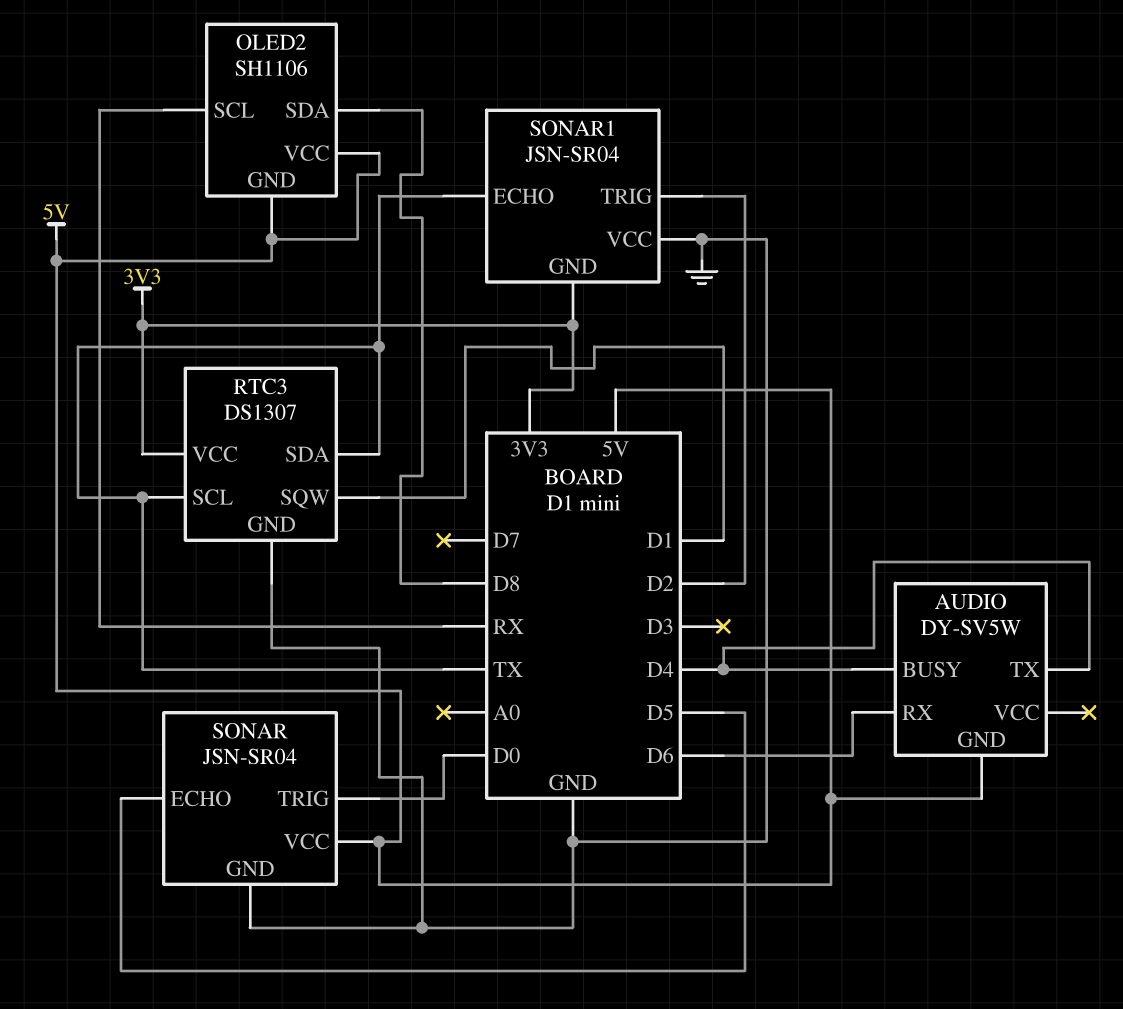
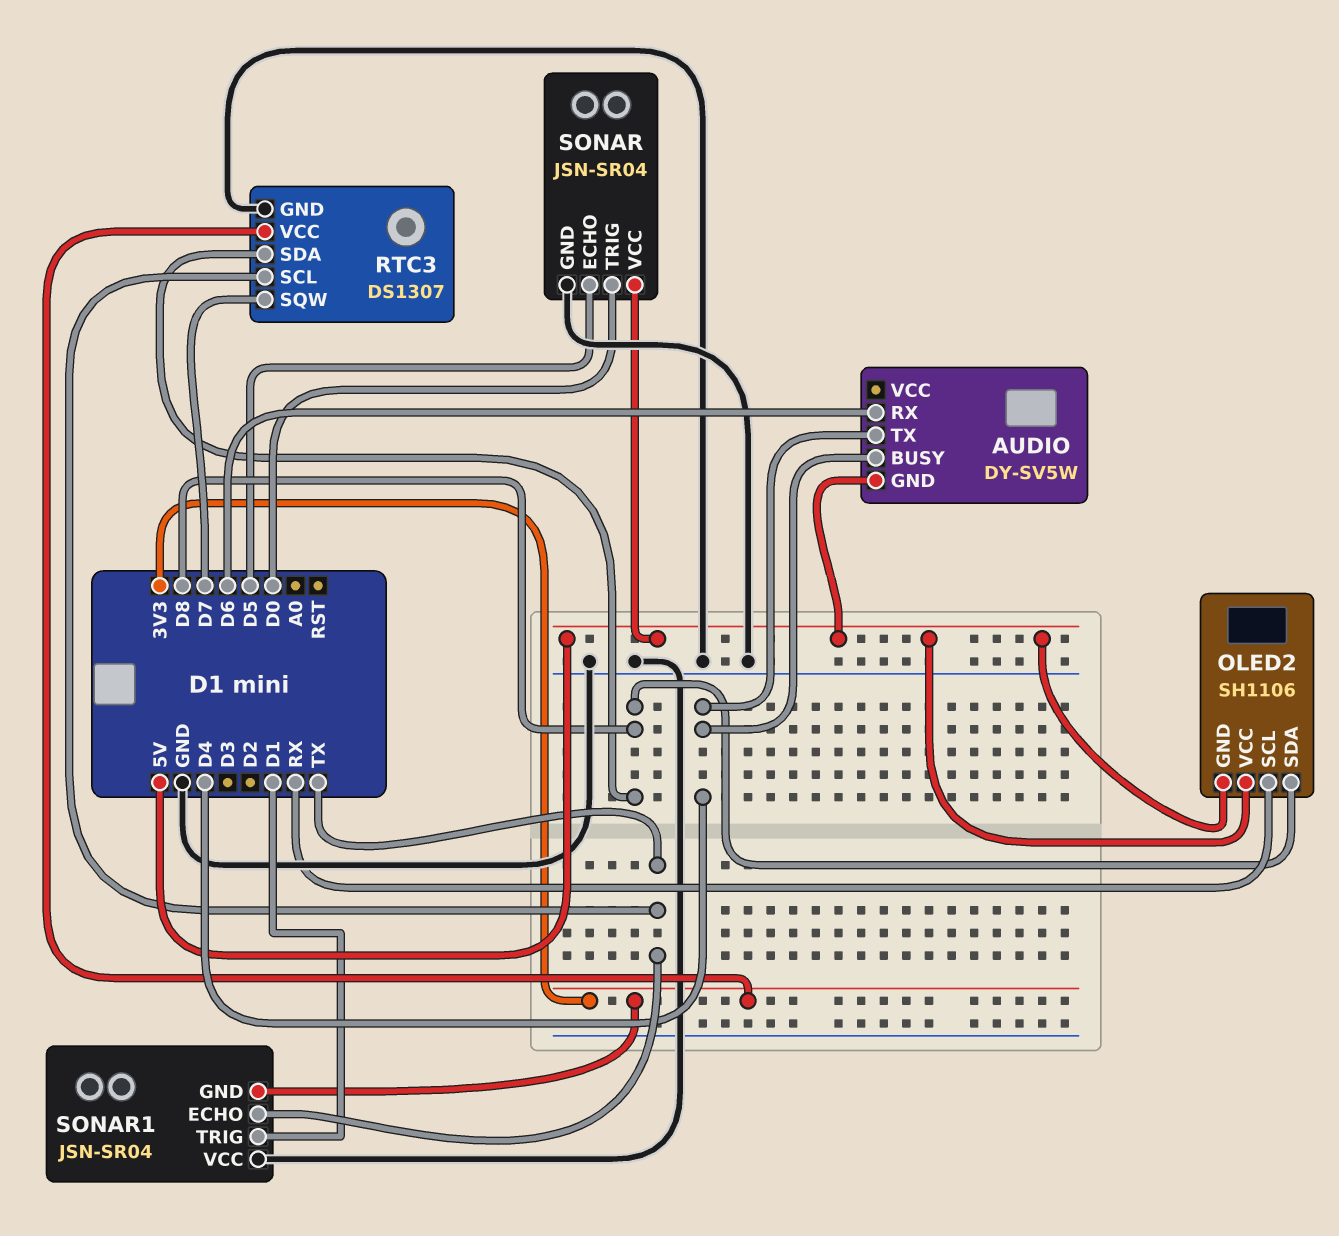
RTC3 pin SDA: TX -> D8
RTC3 pin SQW: D1 -> D7
SONAR1 pin TRIG: D2 -> D1

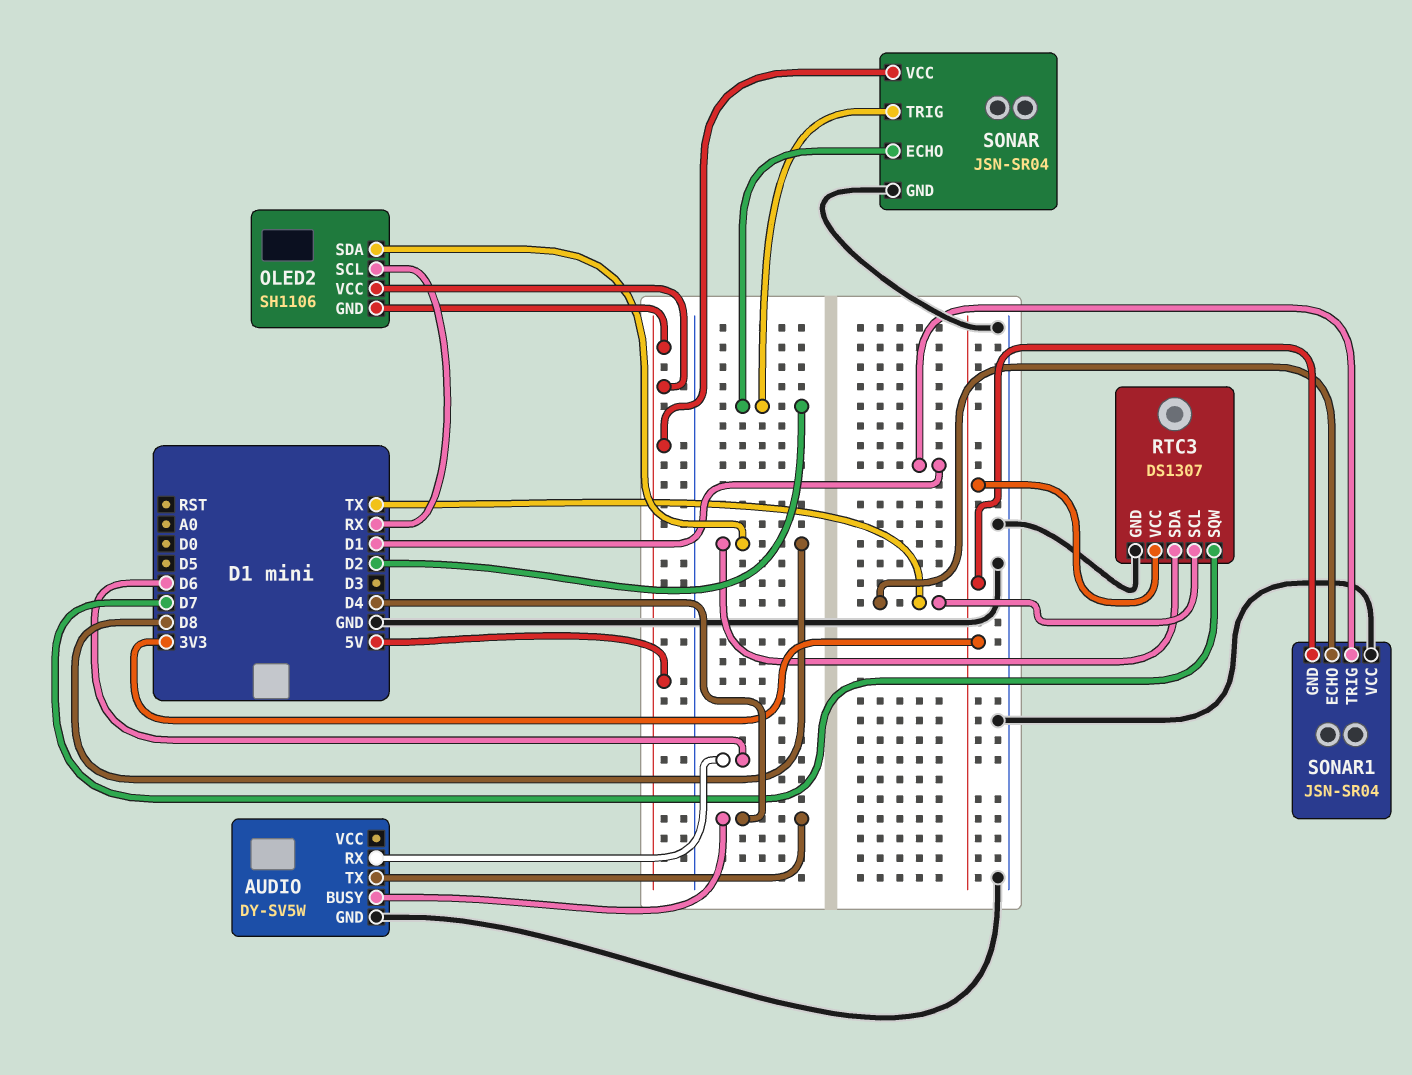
AUDIO pin GND: 5V -> GND
SONAR pin ECHO: D5 -> D2
SONAR pin TRIG: D0 -> D2

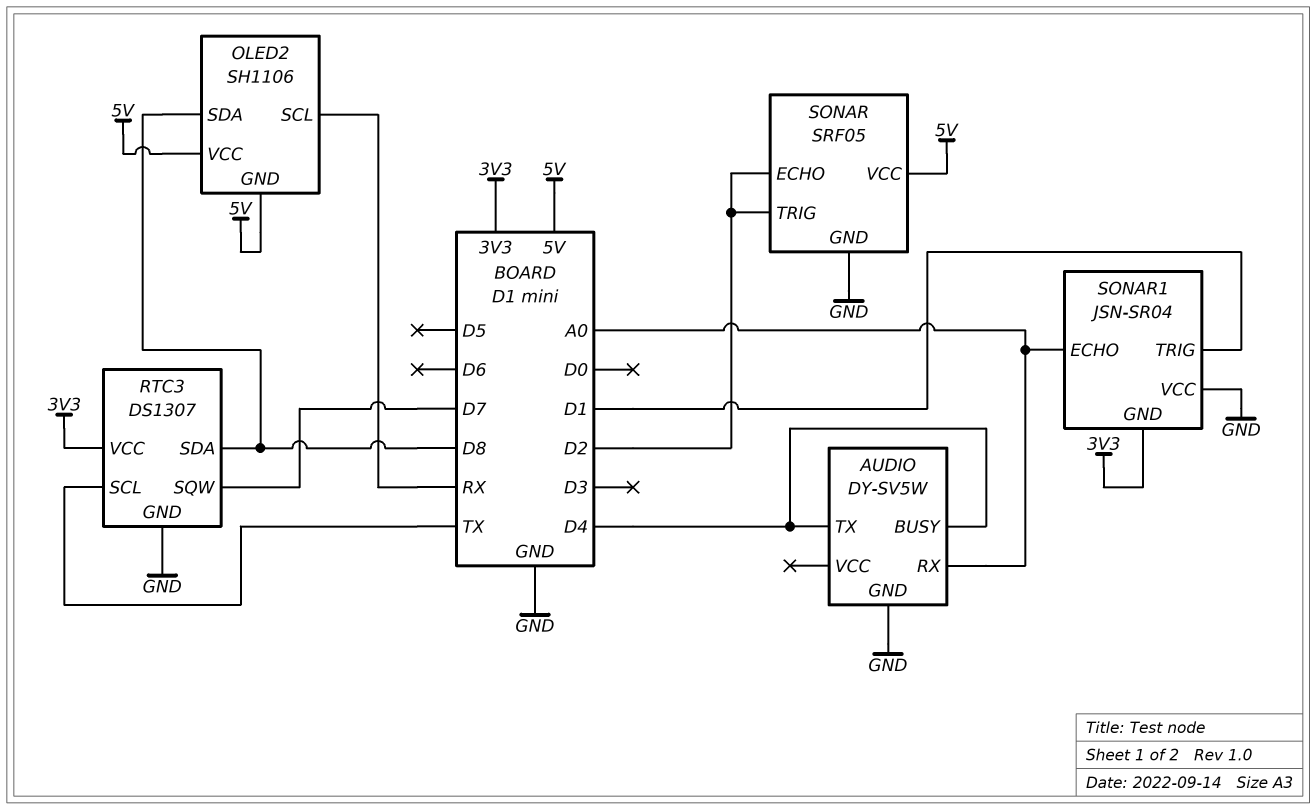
AUDIO pin RX: D6 -> A0
SONAR: JSN-SR04 -> SRF05
SONAR1 pin ECHO: TX -> A0

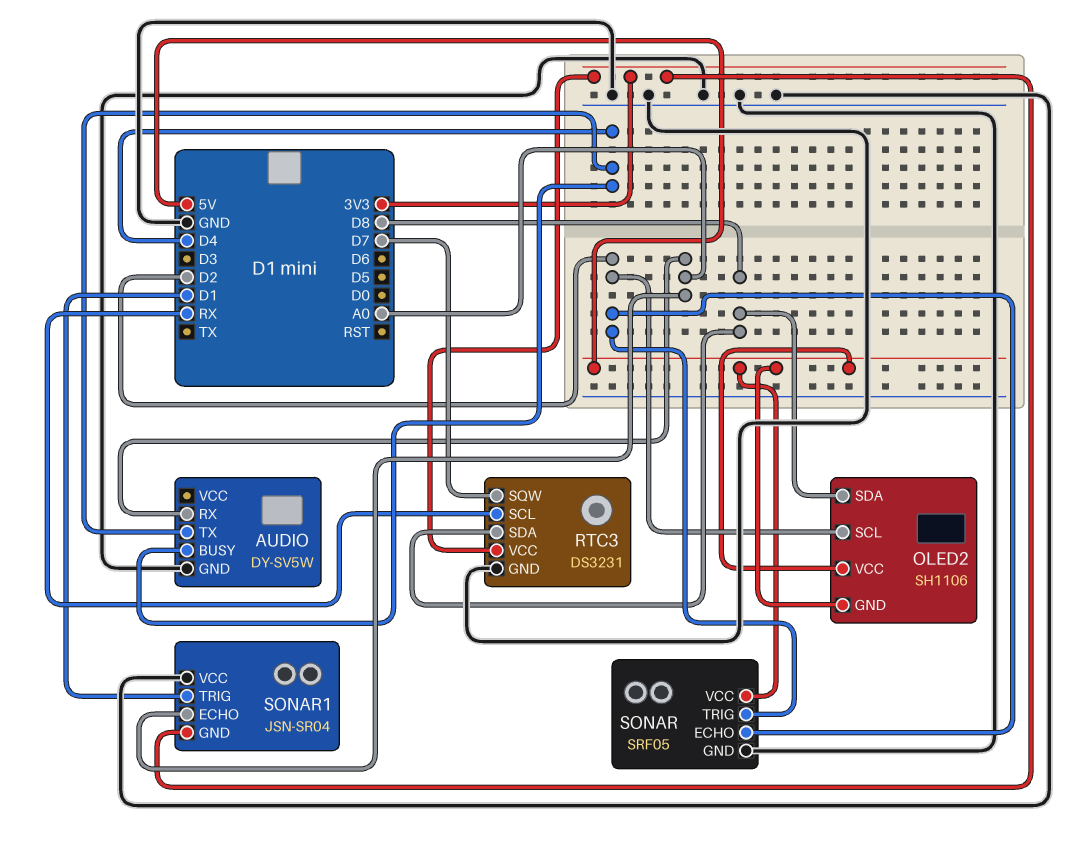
OLED2 pin SCL: RX -> D2
RTC3: DS1307 -> DS3231
RTC3 pin SCL: TX -> RX

